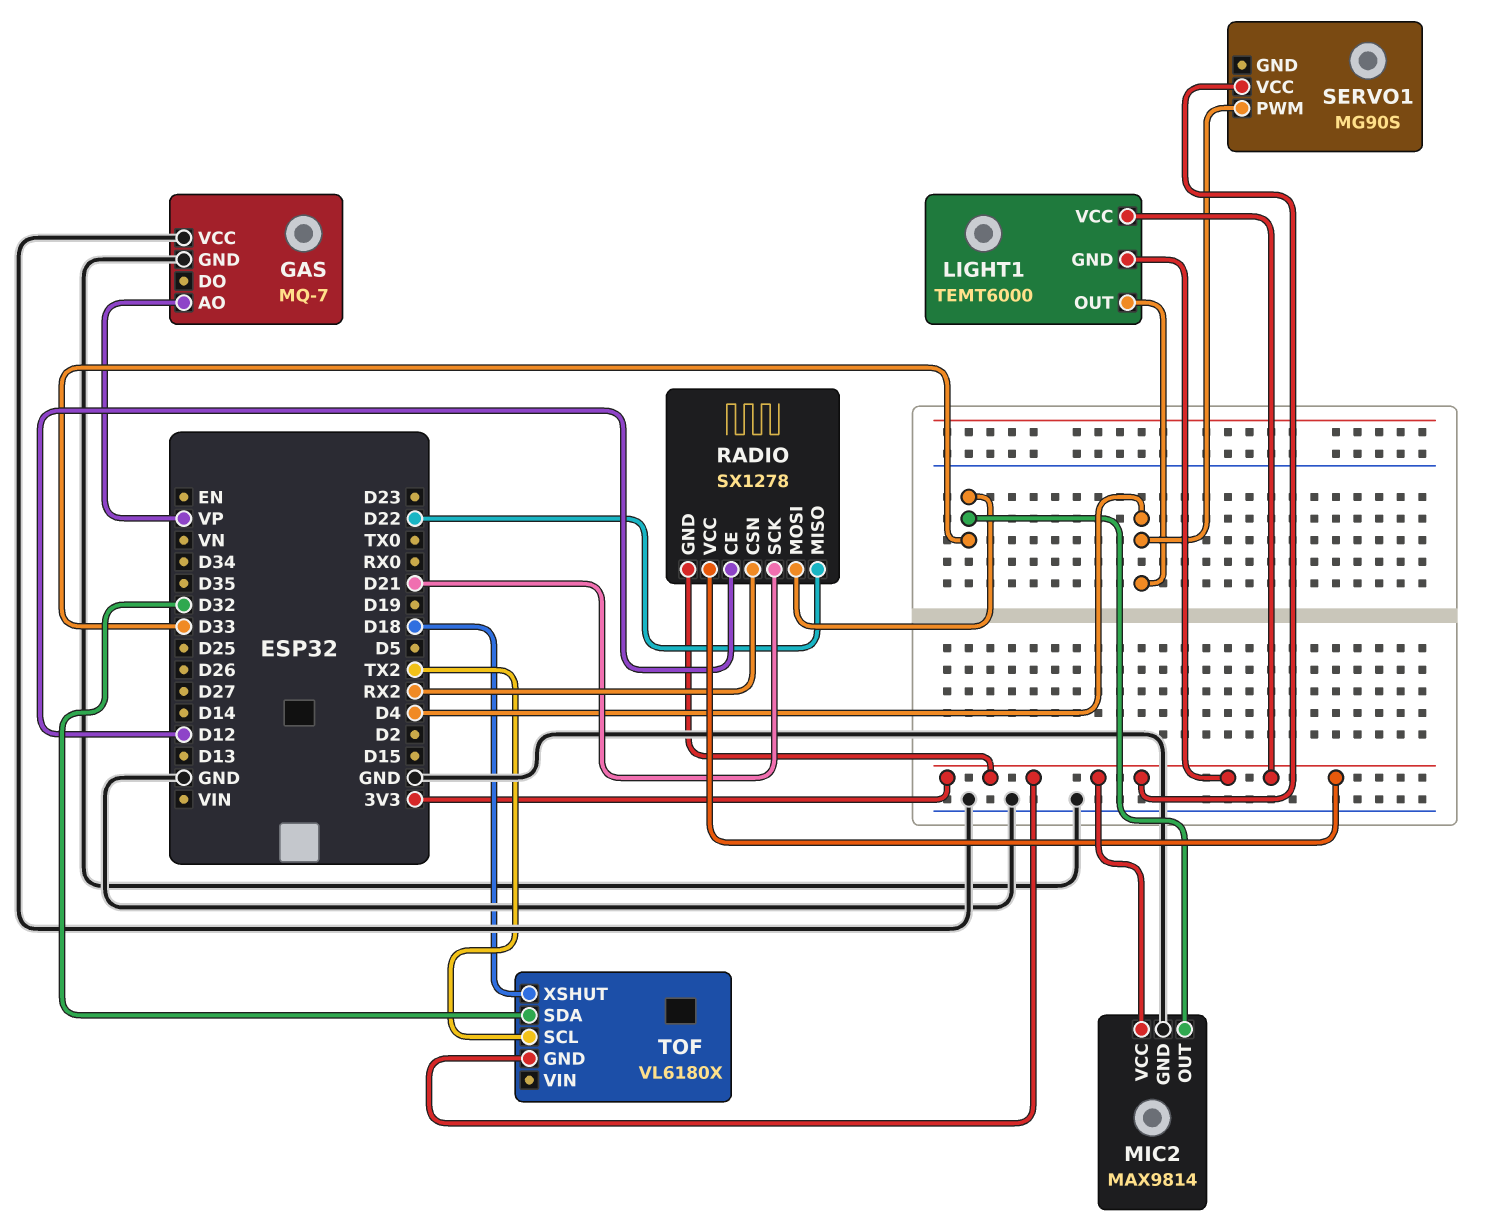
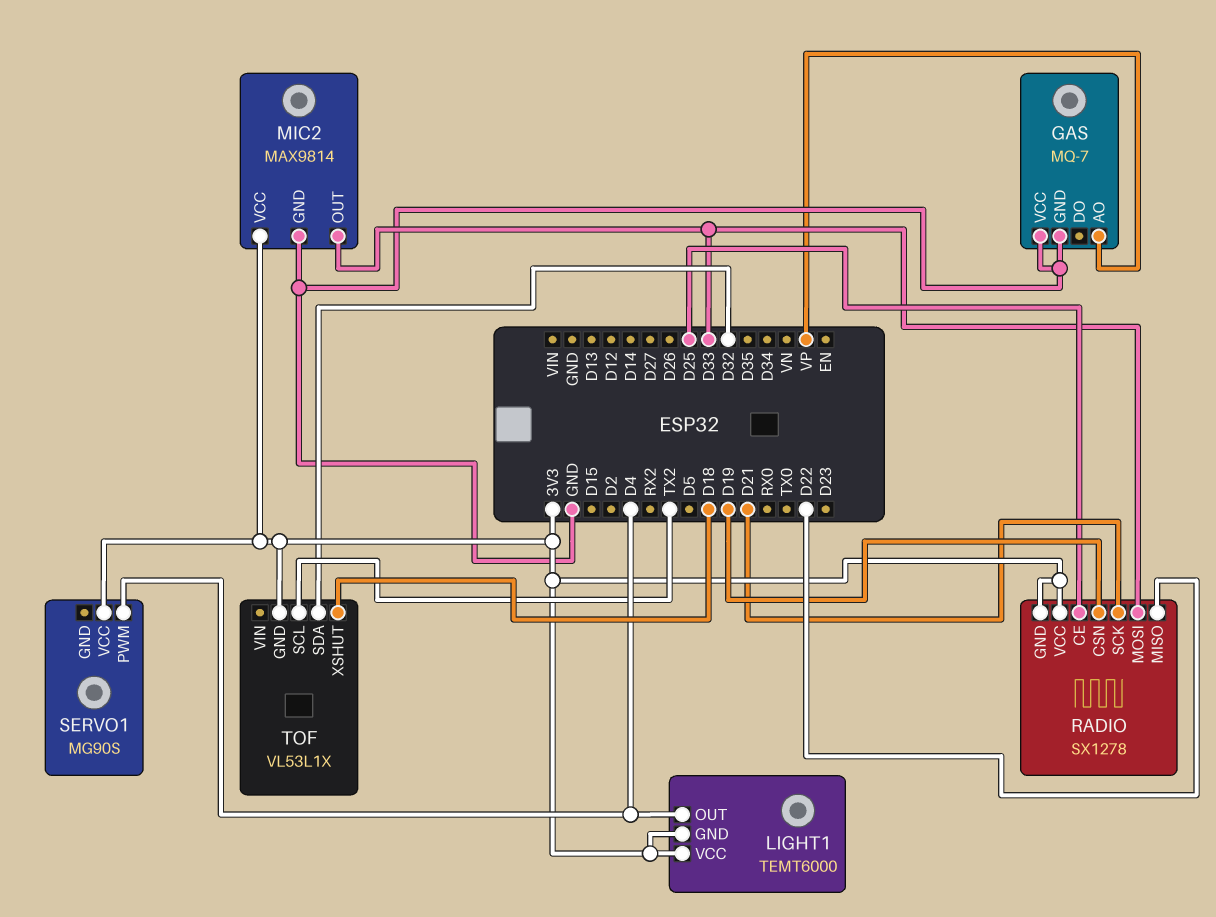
RADIO pin CE: D12 -> D25
RADIO pin CSN: RX2 -> D19
TOF: VL6180X -> VL53L1X

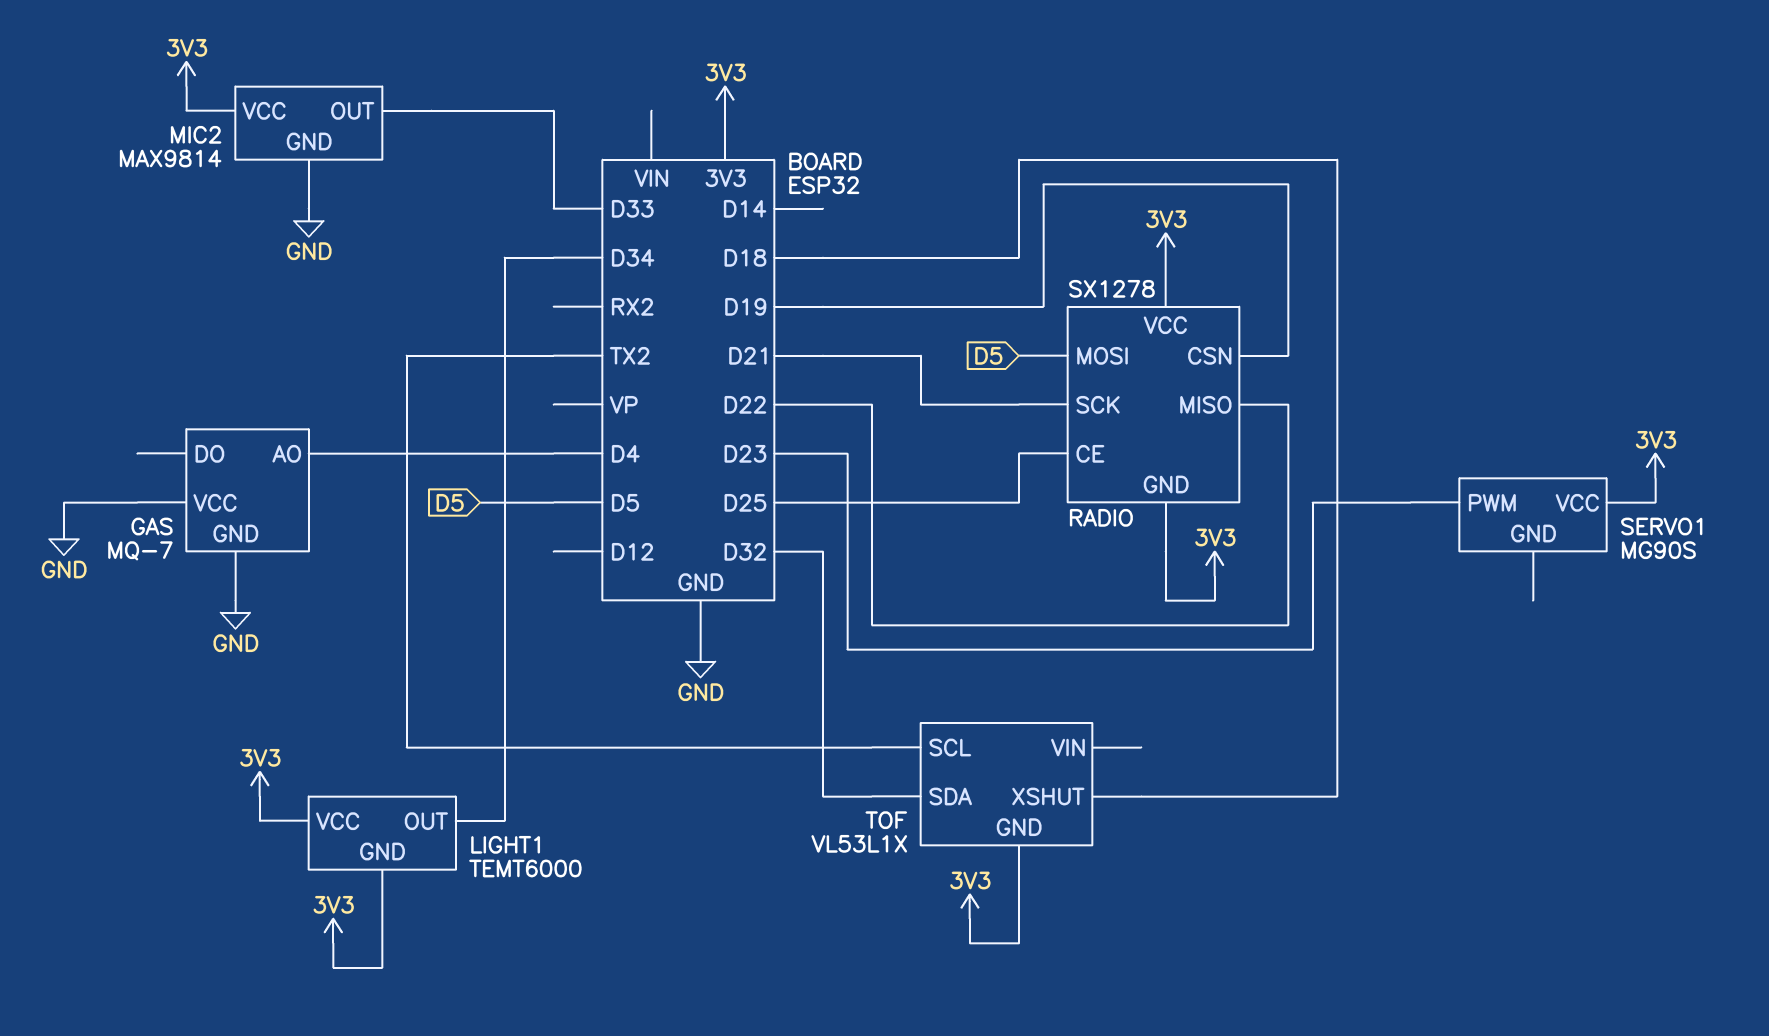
GAS pin AO: VP -> D4
LIGHT1 pin OUT: D4 -> D34
RADIO pin MOSI: D33 -> D5
SERVO1 pin PWM: D4 -> D23

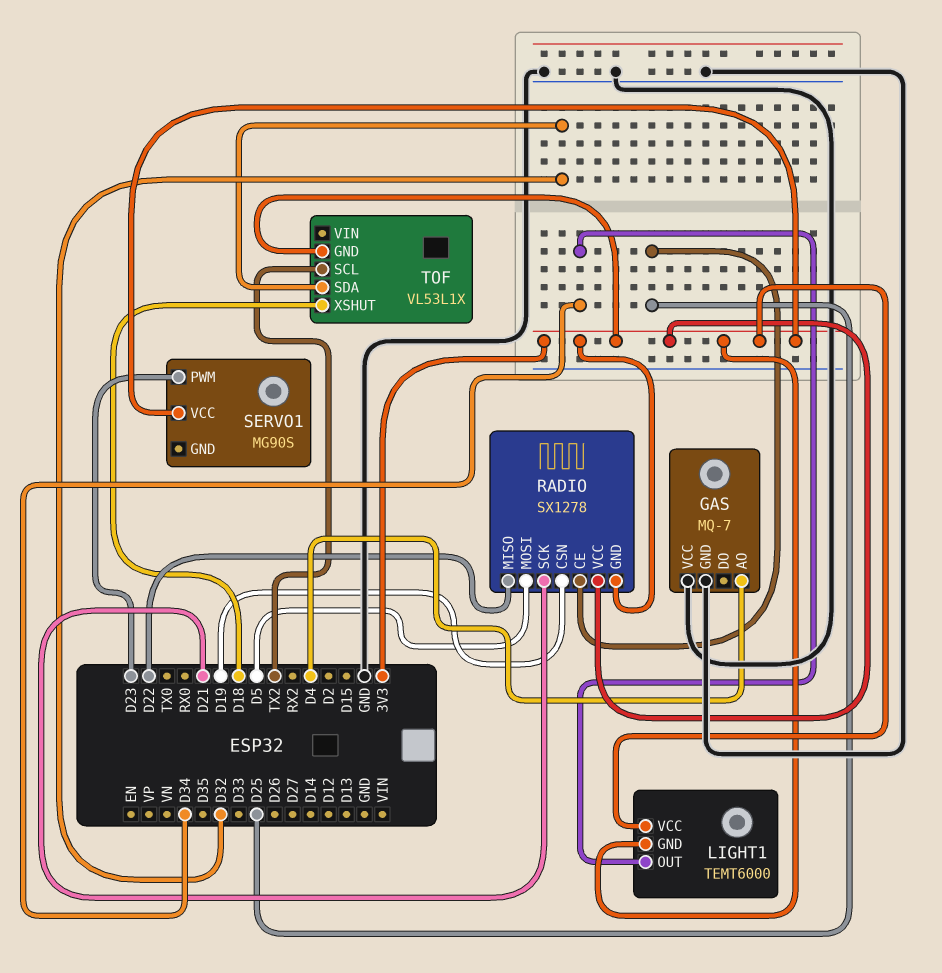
MIC2: MAX9814 -> none
MIC2 pin GND: GND -> none
MIC2 pin OUT: D33 -> none
MIC2 pin VCC: 3V3 -> none

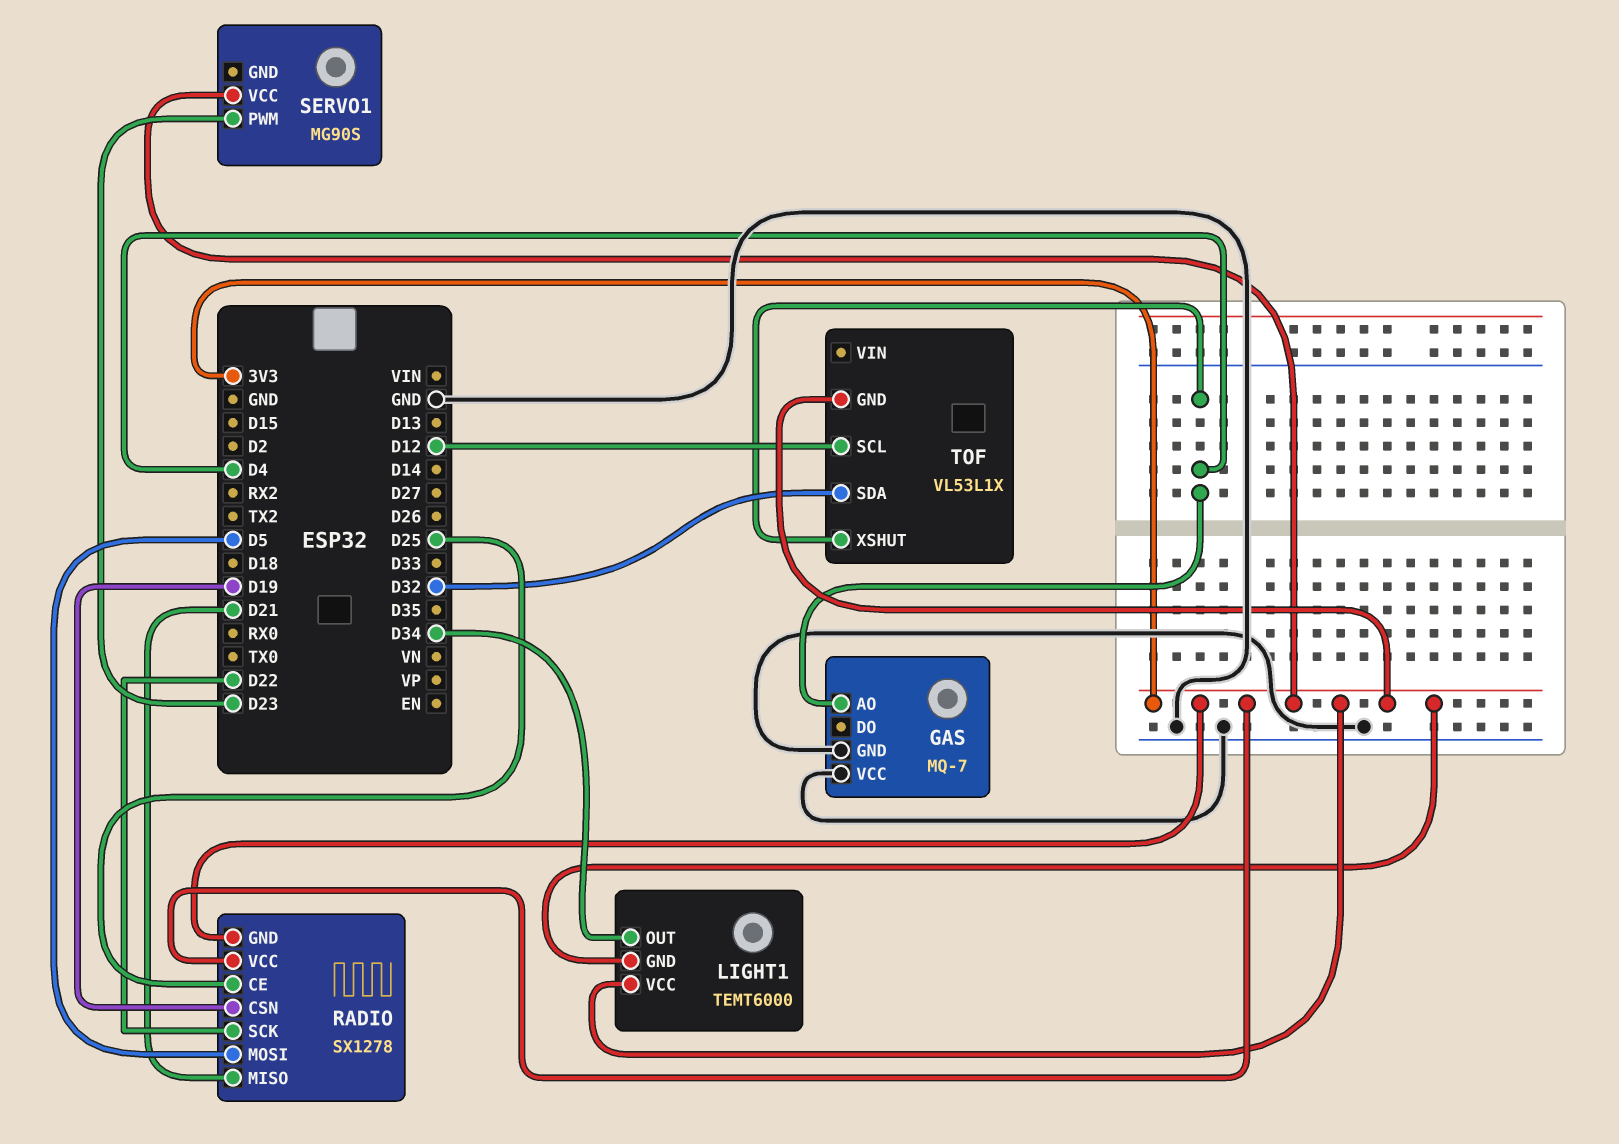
RADIO pin MISO: D22 -> D21
RADIO pin SCK: D21 -> D22
TOF pin SCL: TX2 -> D12
TOF pin XSHUT: D18 -> D4

